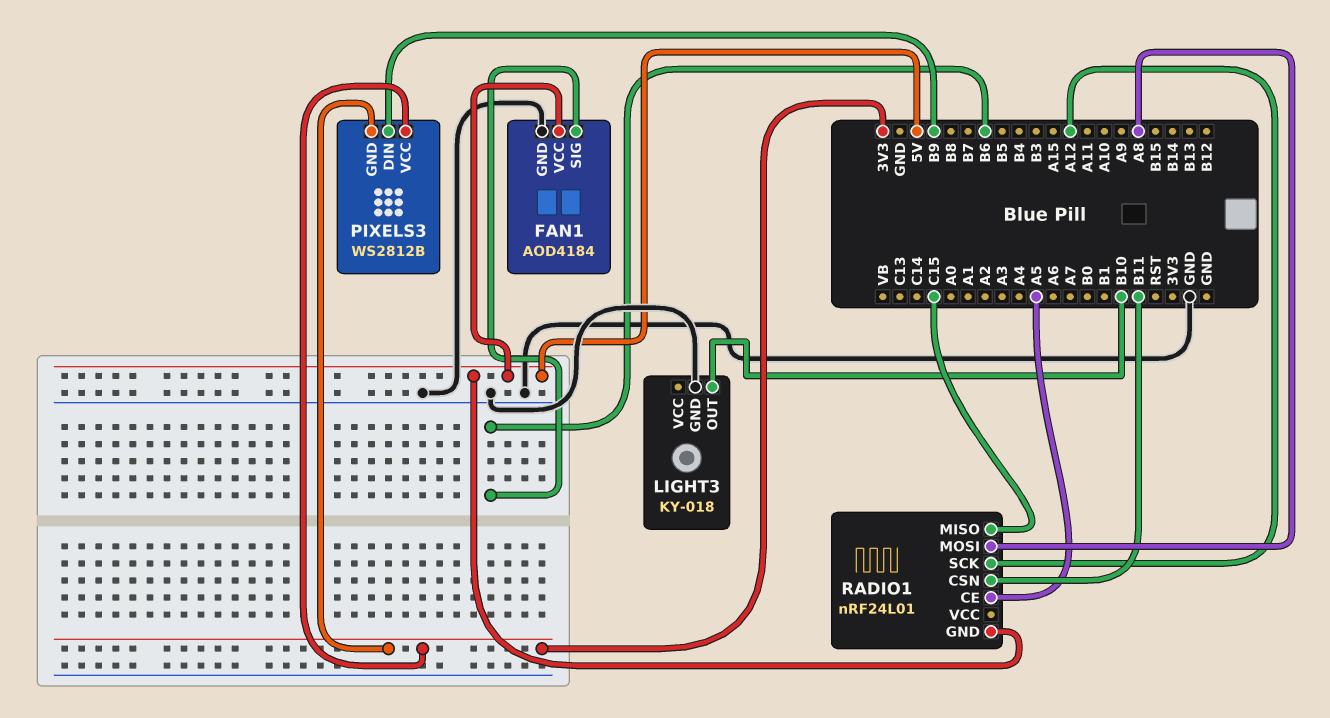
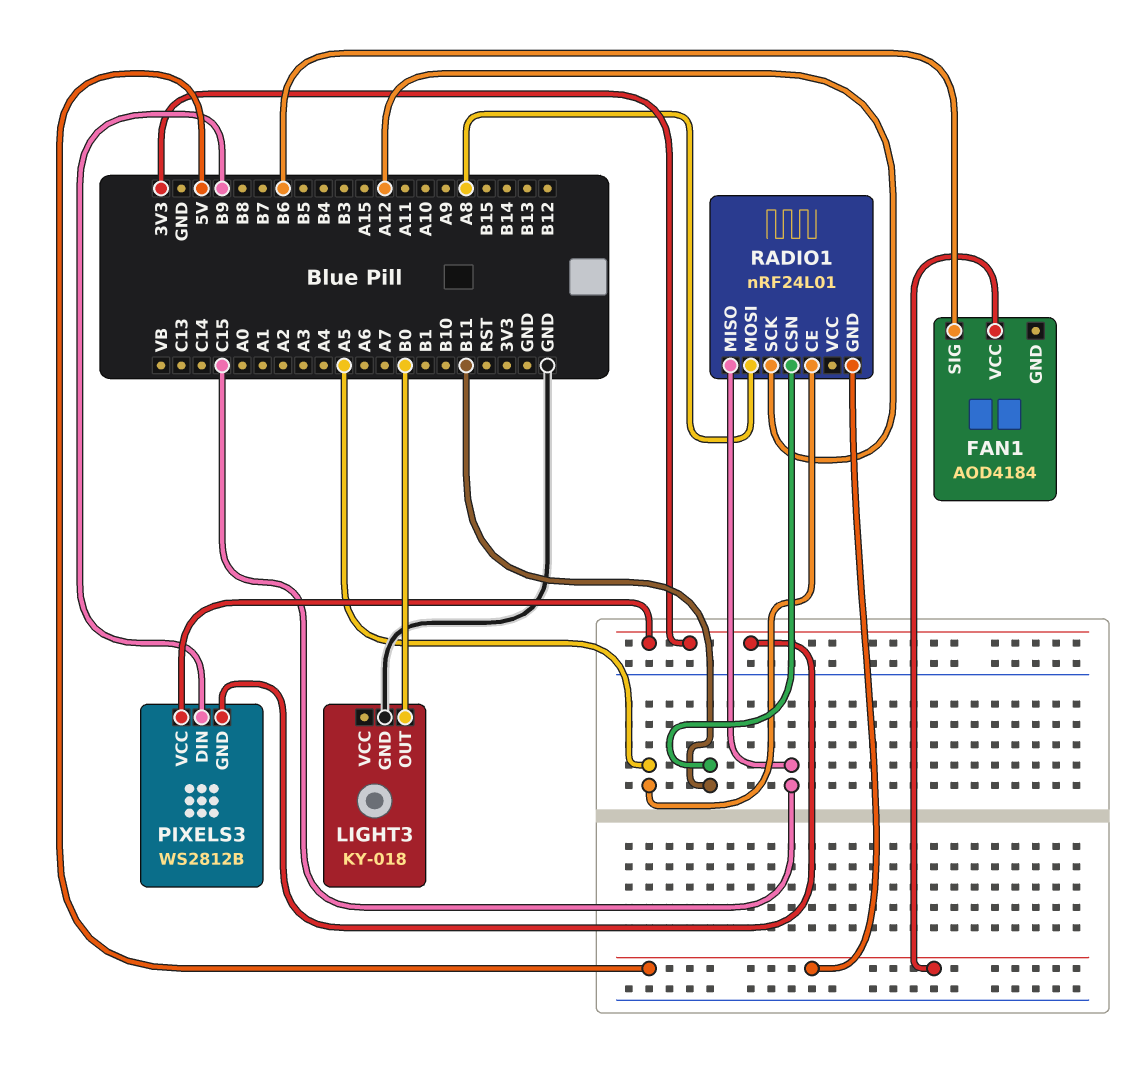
FAN1 pin GND: GND -> none
LIGHT3 pin OUT: B10 -> B0

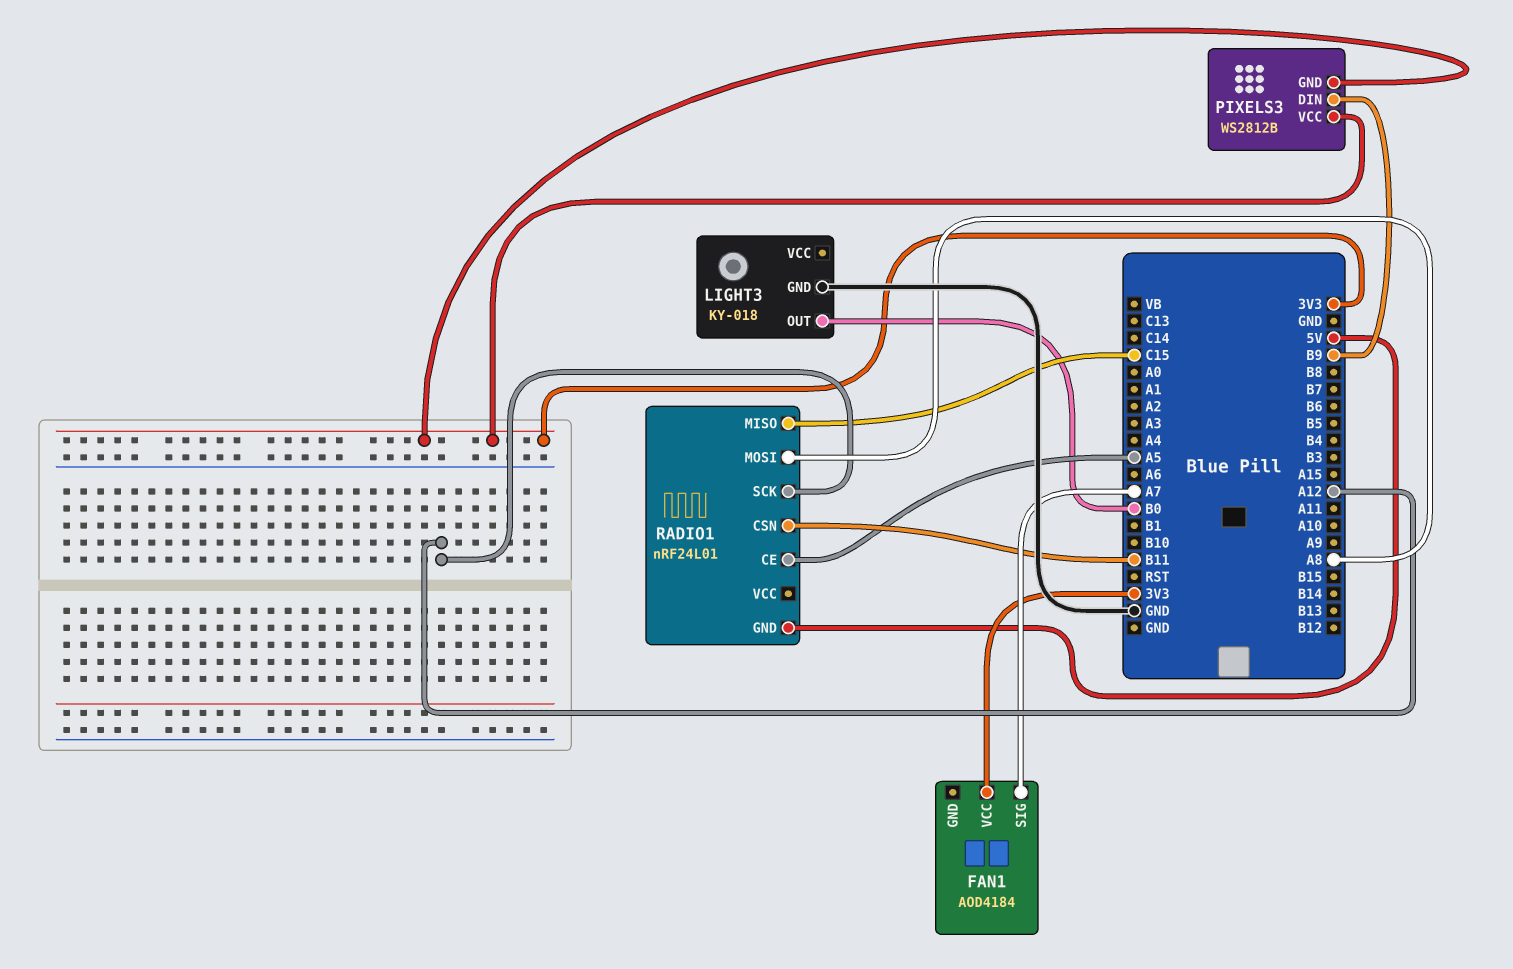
FAN1 pin SIG: B6 -> A7
FAN1 pin VCC: 5V -> 3V3

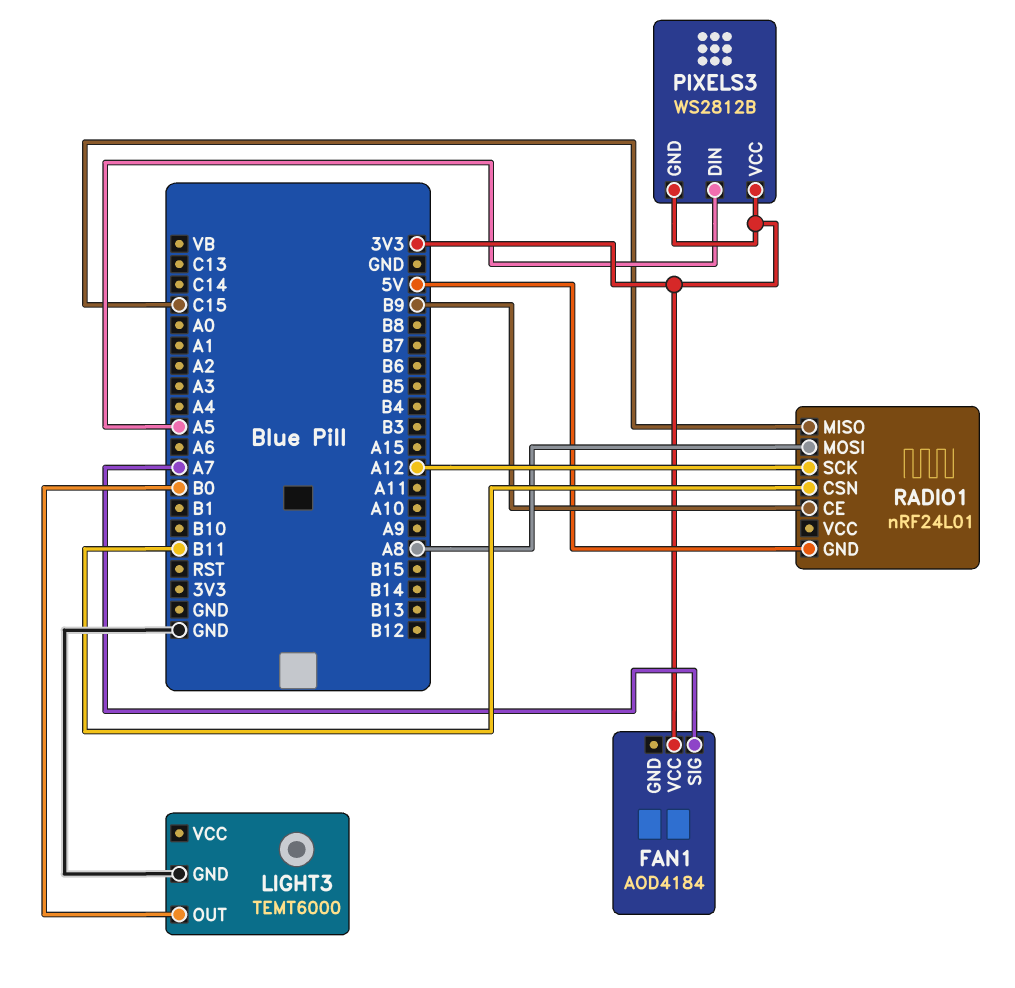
LIGHT3: KY-018 -> TEMT6000
PIXELS3 pin DIN: B9 -> A5
RADIO1 pin CE: A5 -> B9

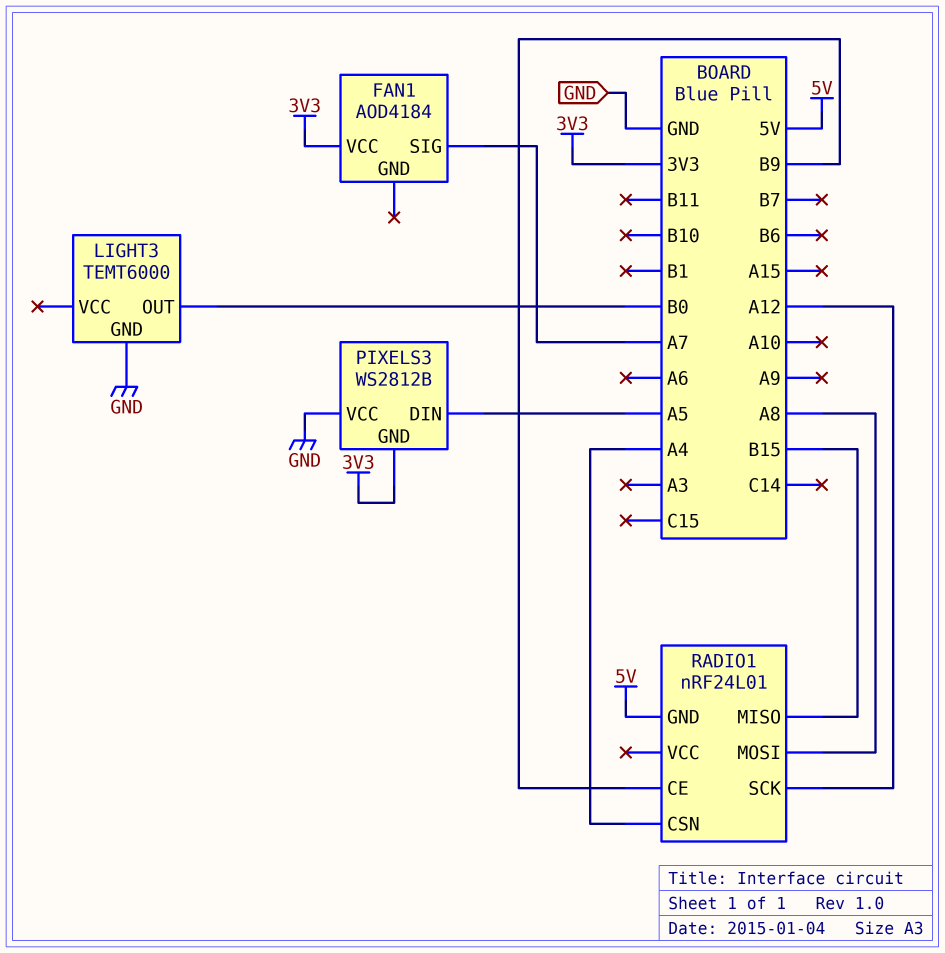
PIXELS3 pin VCC: 3V3 -> GND
RADIO1 pin CSN: B11 -> A4
RADIO1 pin MISO: C15 -> B15

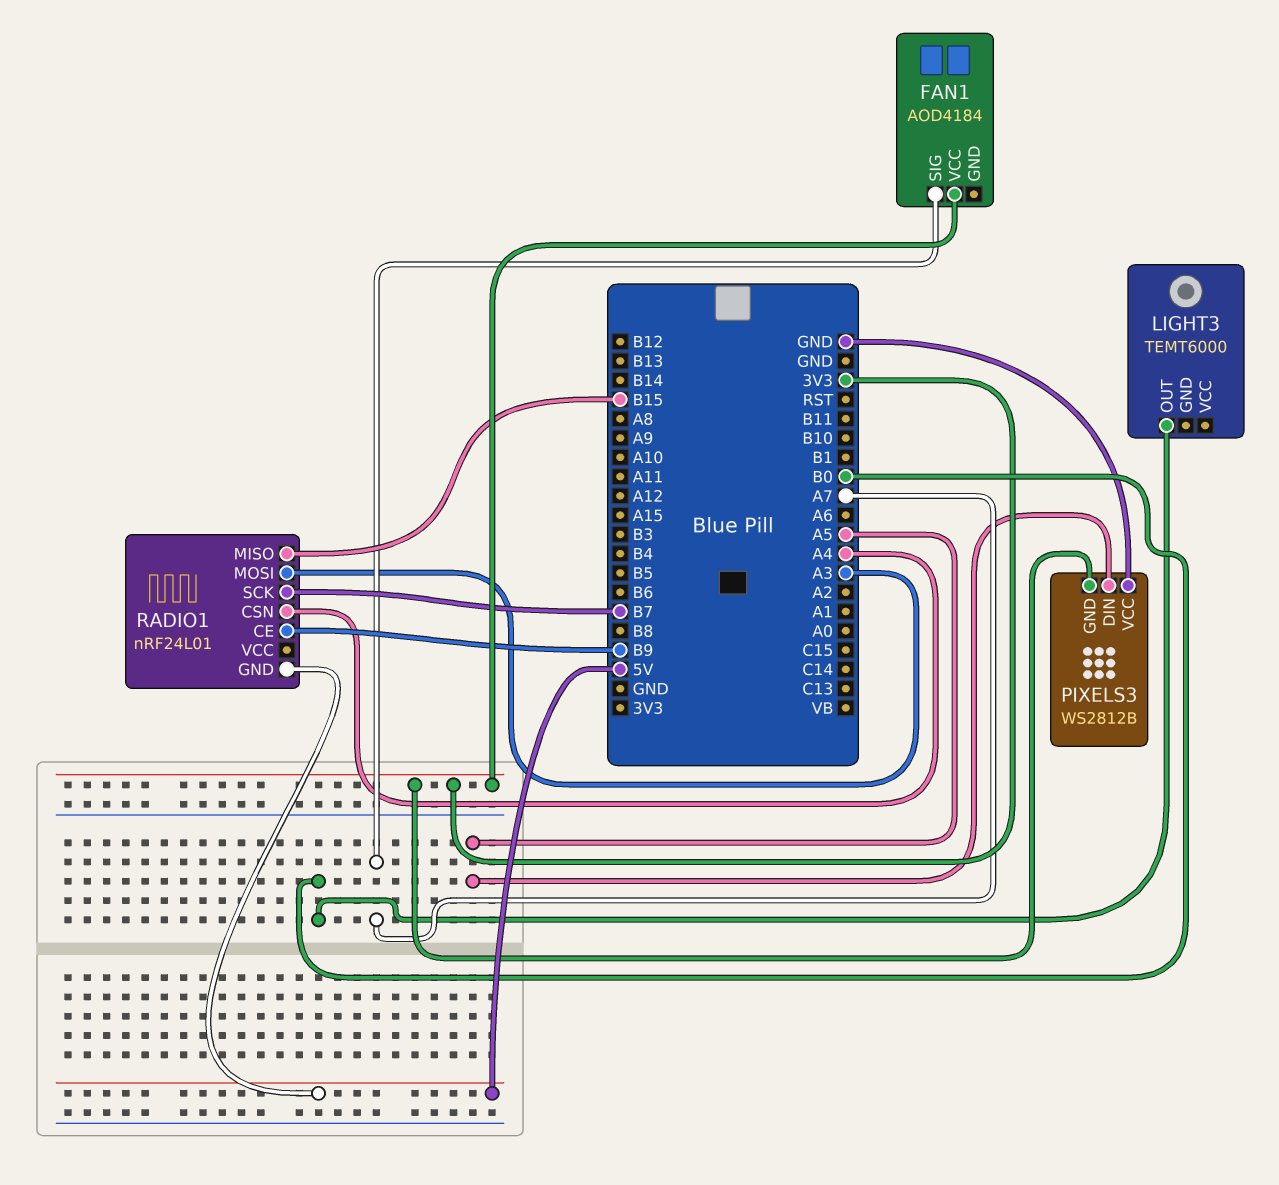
LIGHT3 pin GND: GND -> none
RADIO1 pin MOSI: A8 -> A3
RADIO1 pin SCK: A12 -> B7

